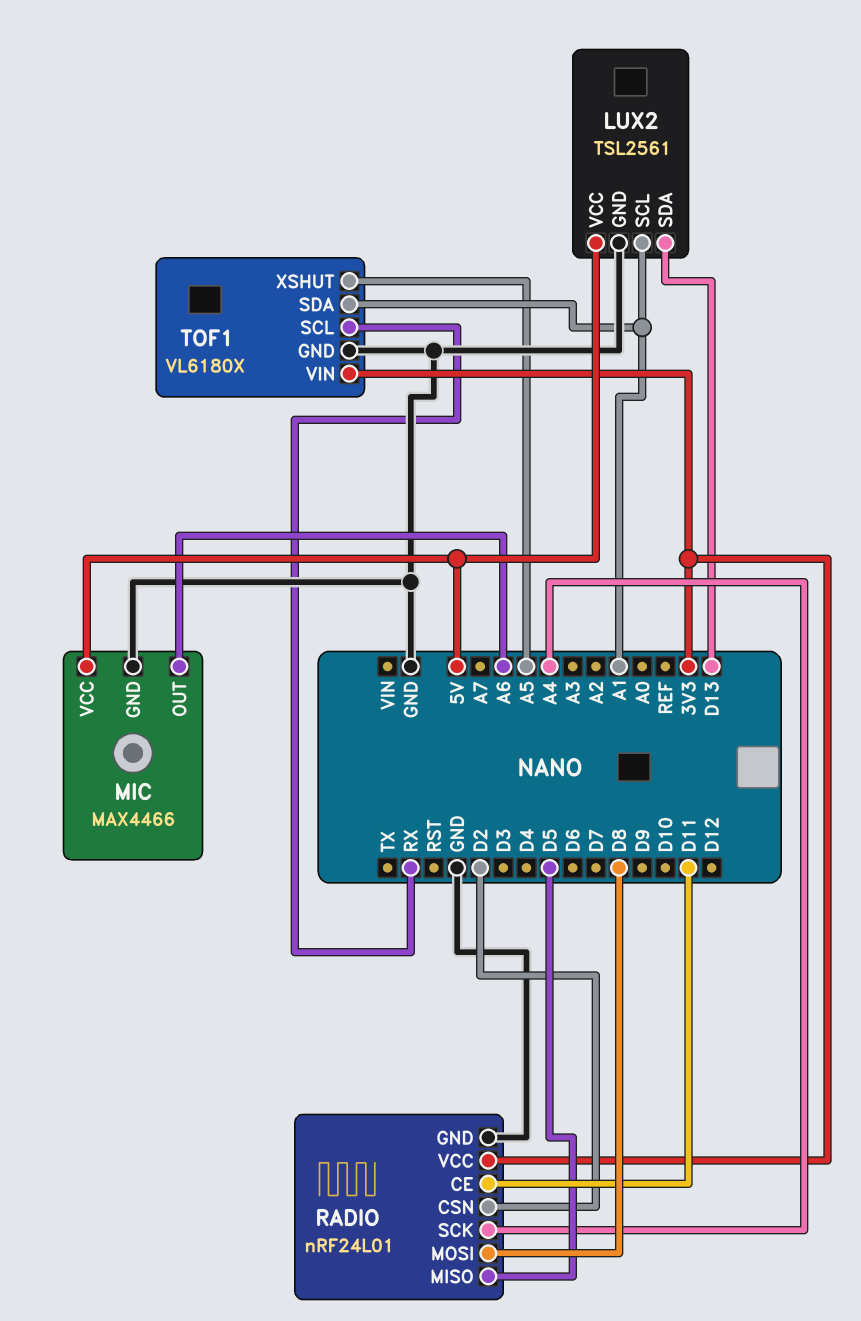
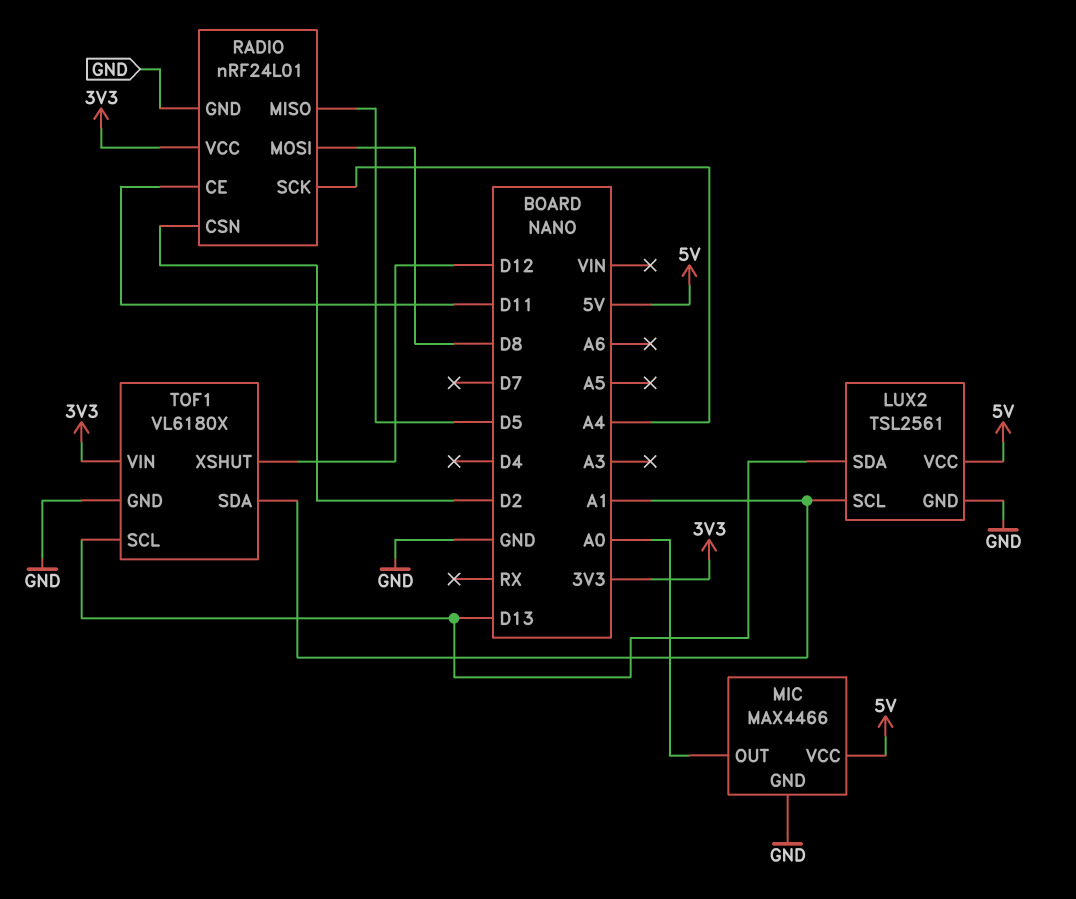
MIC pin OUT: A6 -> A0
TOF1 pin SCL: RX -> D13
TOF1 pin XSHUT: A5 -> D12

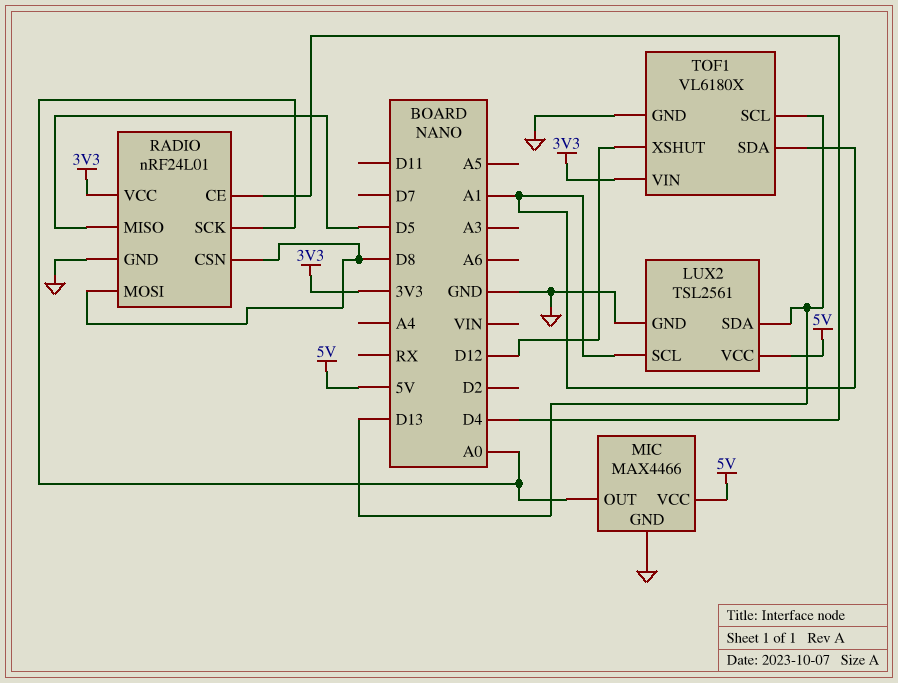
RADIO pin CE: D11 -> D4
RADIO pin CSN: D2 -> D8
RADIO pin SCK: A4 -> A0

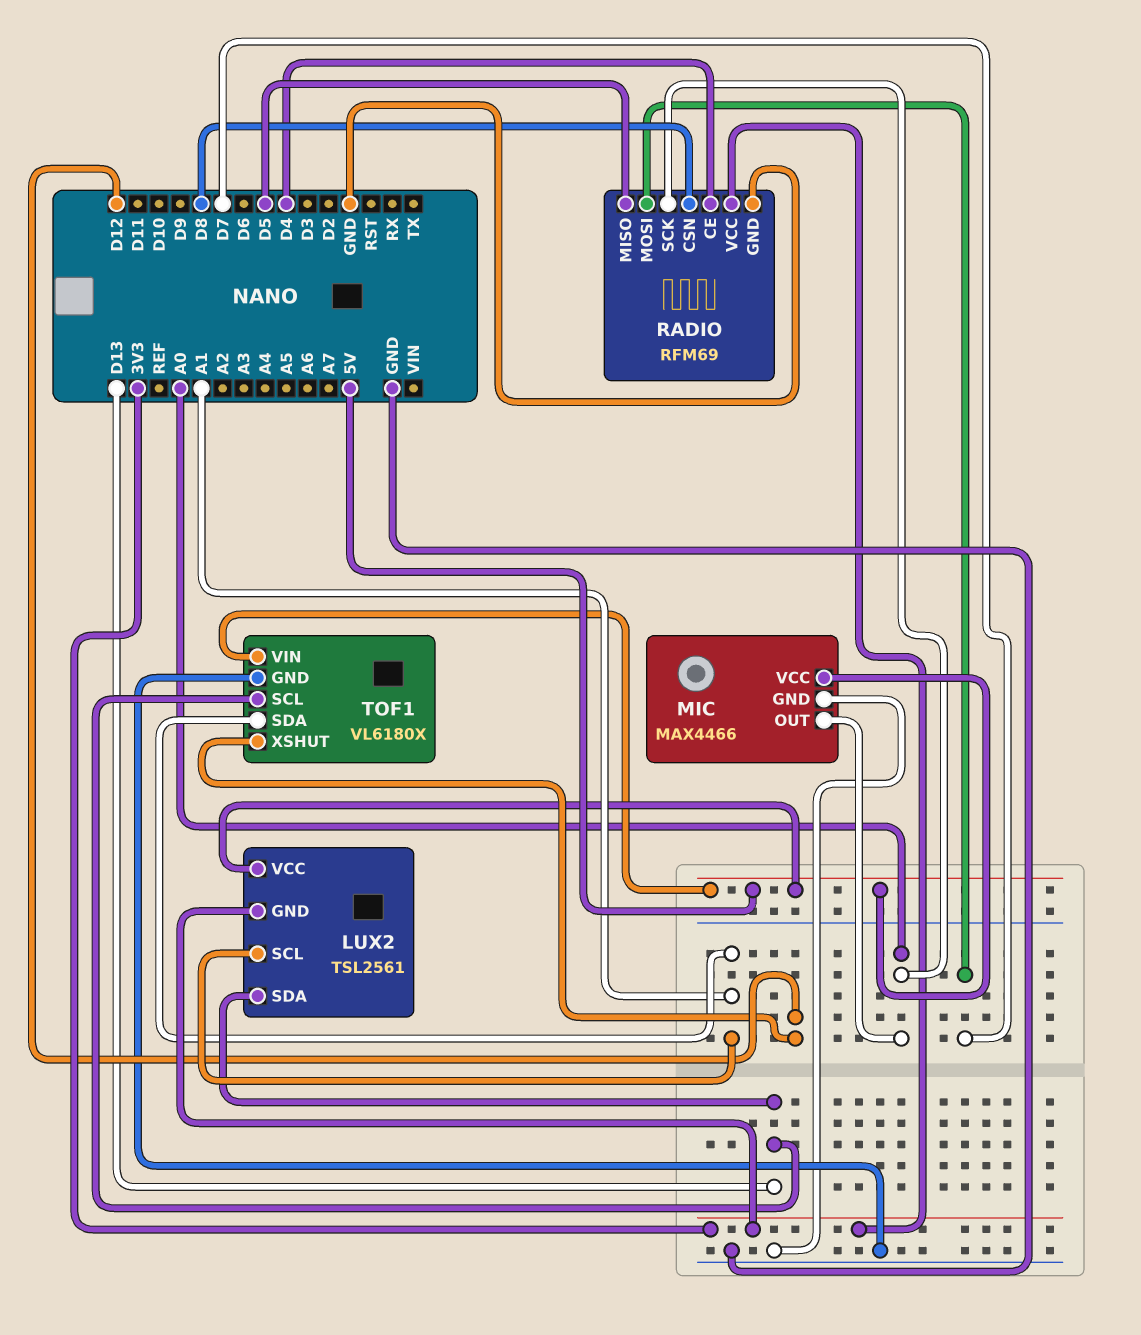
LUX2 pin GND: GND -> 3V3
RADIO: nRF24L01 -> RFM69
RADIO pin MOSI: D8 -> D7
TOF1 pin VIN: 3V3 -> 5V

